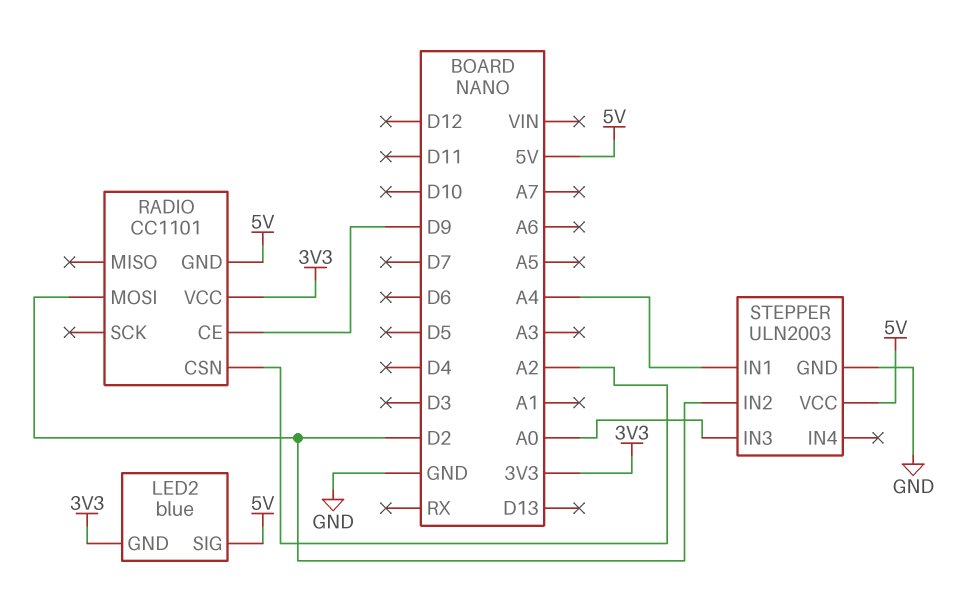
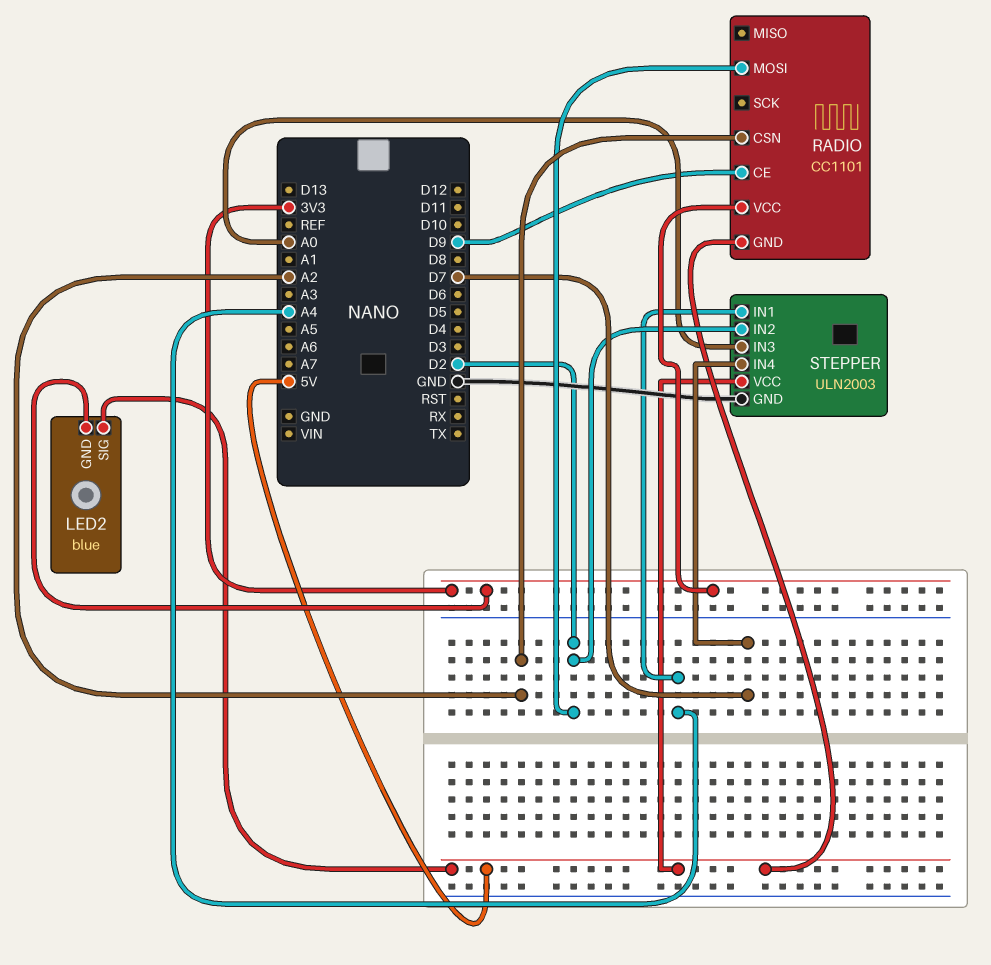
STEPPER pin IN4: none -> D7

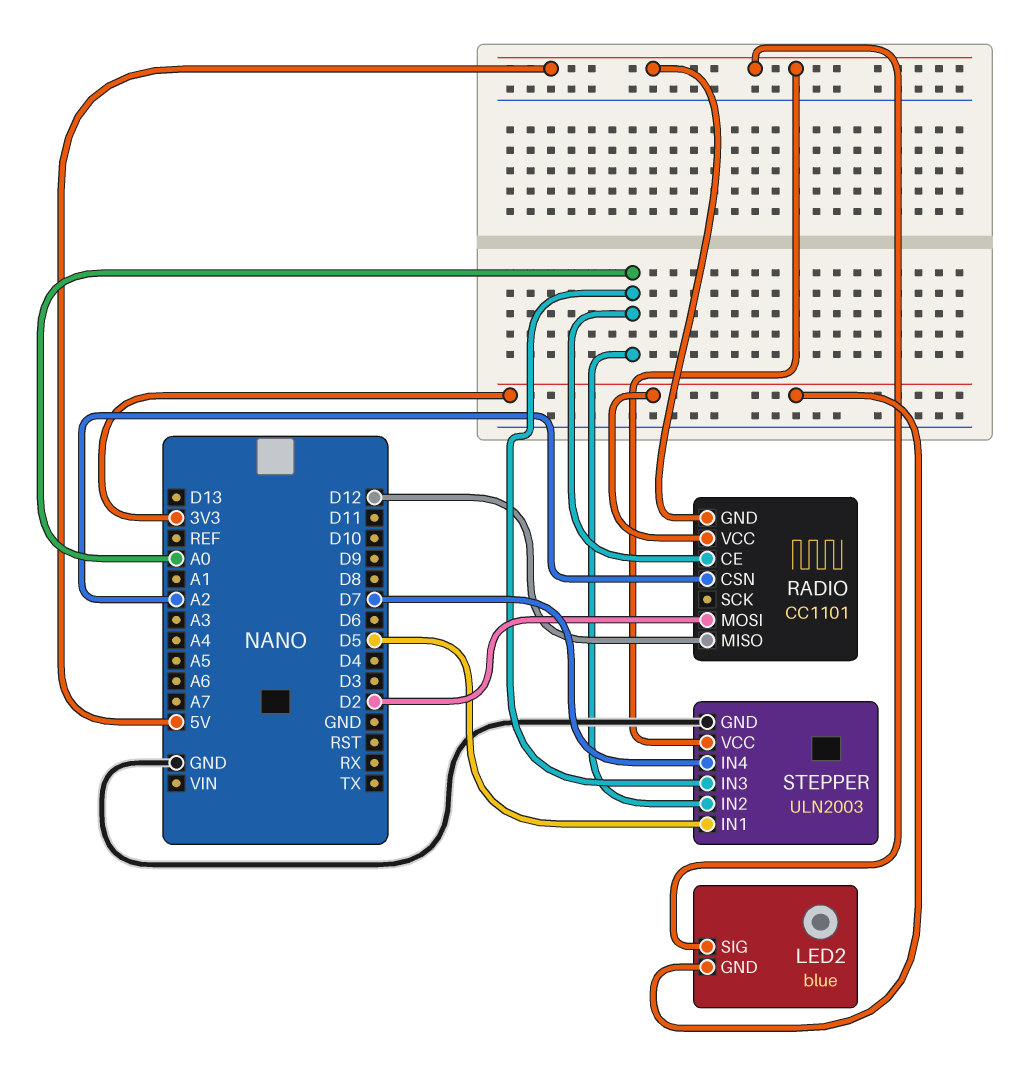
RADIO pin CE: D9 -> A0
RADIO pin MISO: none -> D12
STEPPER pin IN1: A4 -> D5
STEPPER pin IN2: D2 -> A0

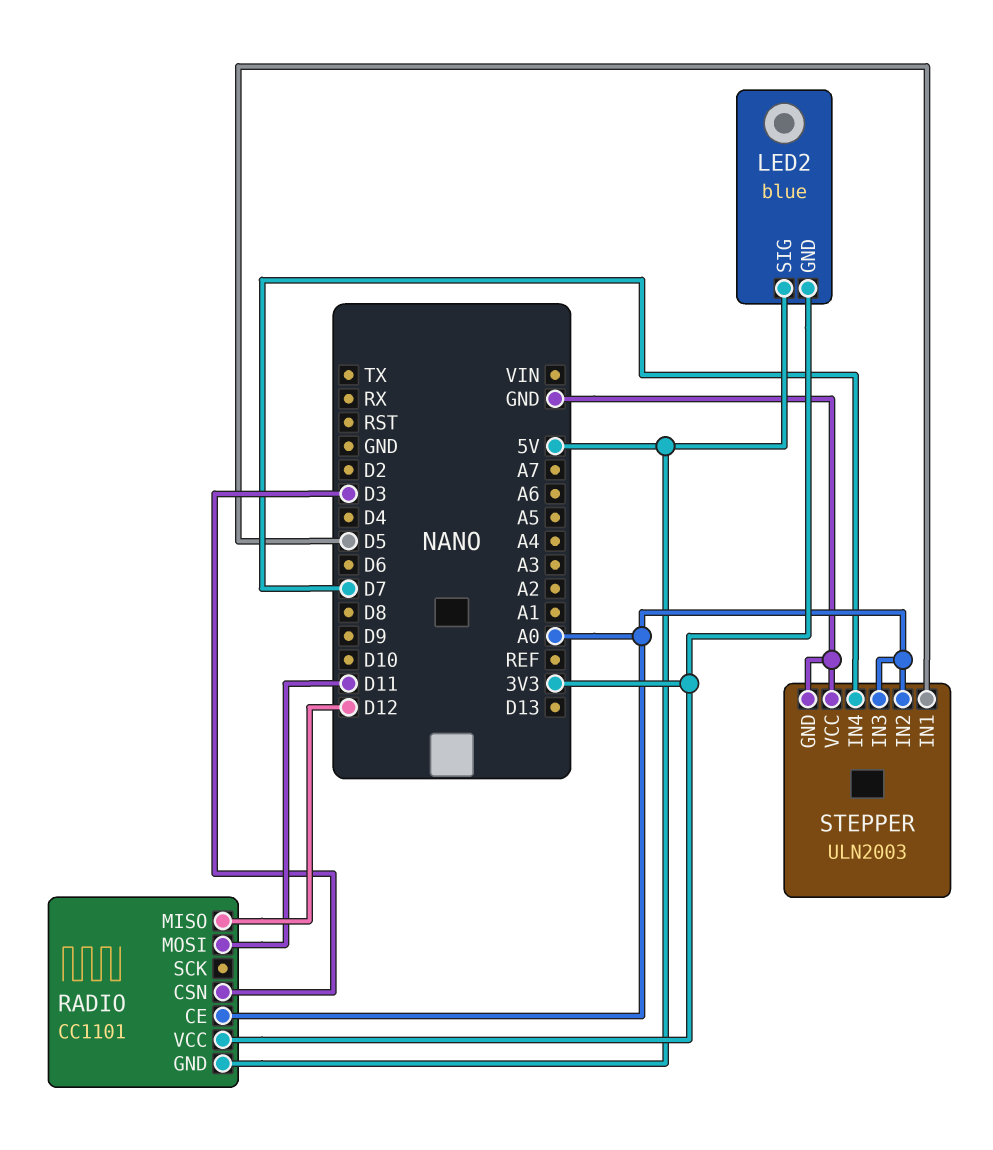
RADIO pin CSN: A2 -> D3
RADIO pin MOSI: D2 -> D11
STEPPER pin VCC: 5V -> GND

